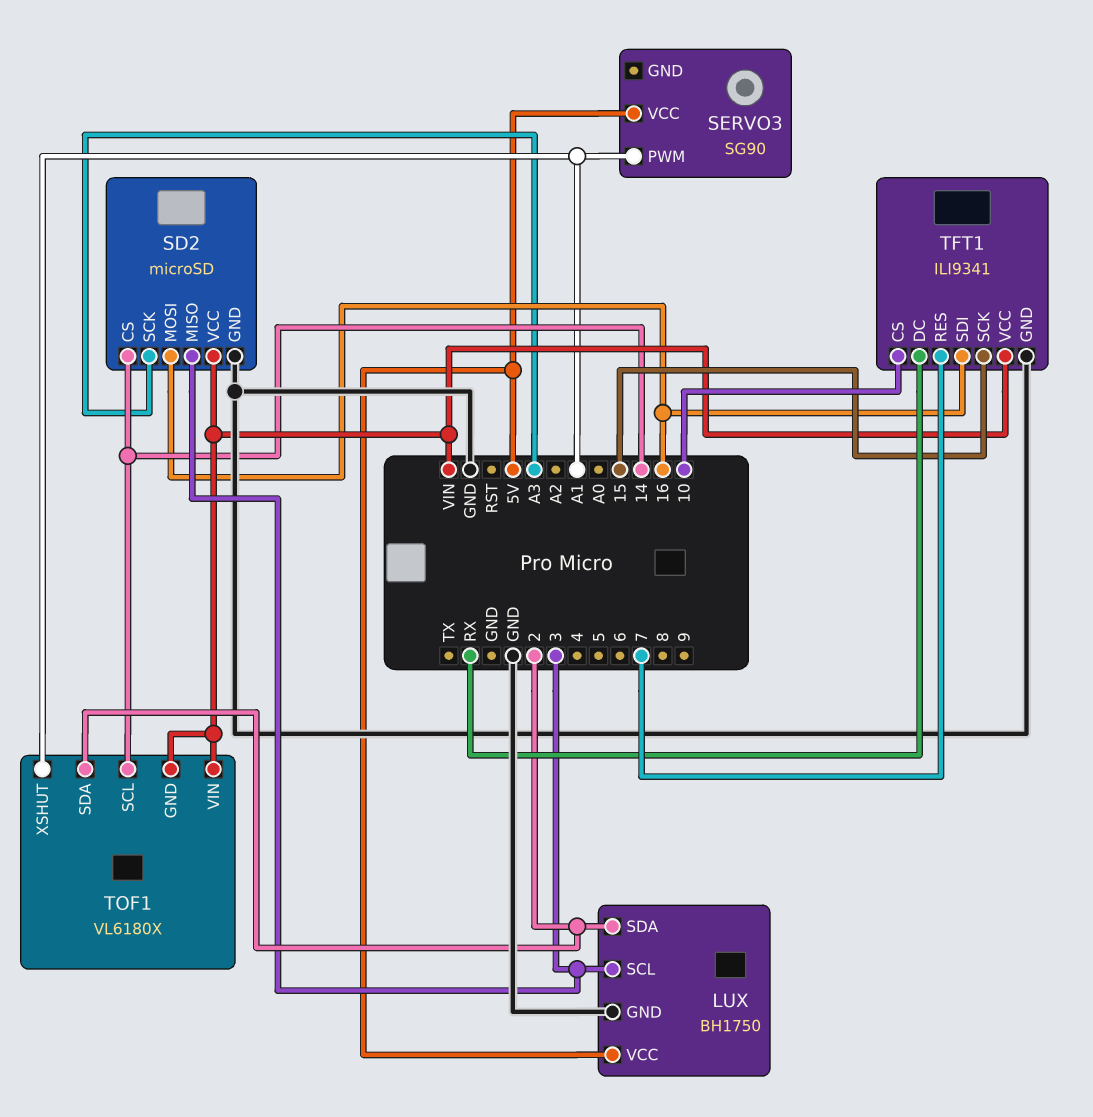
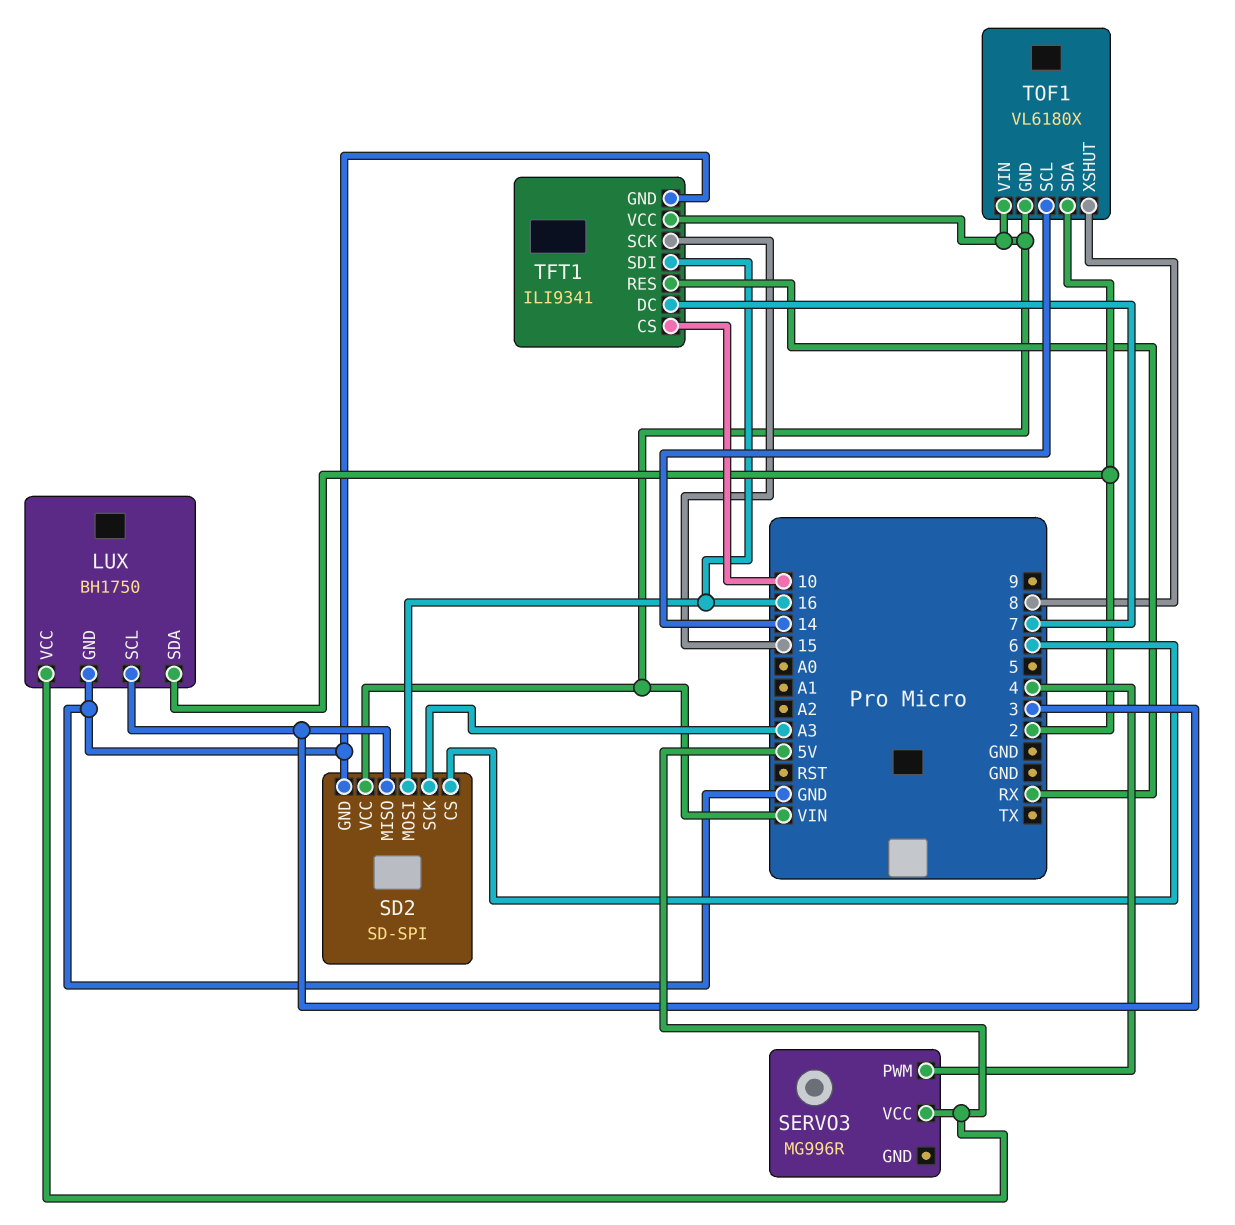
SD2: microSD -> SD-SPI
SD2 pin CS: 14 -> 6
SERVO3: SG90 -> MG996R
SERVO3 pin PWM: A1 -> 4
TFT1 pin DC: RX -> 7
TFT1 pin RES: 7 -> RX
TOF1 pin XSHUT: A1 -> 8

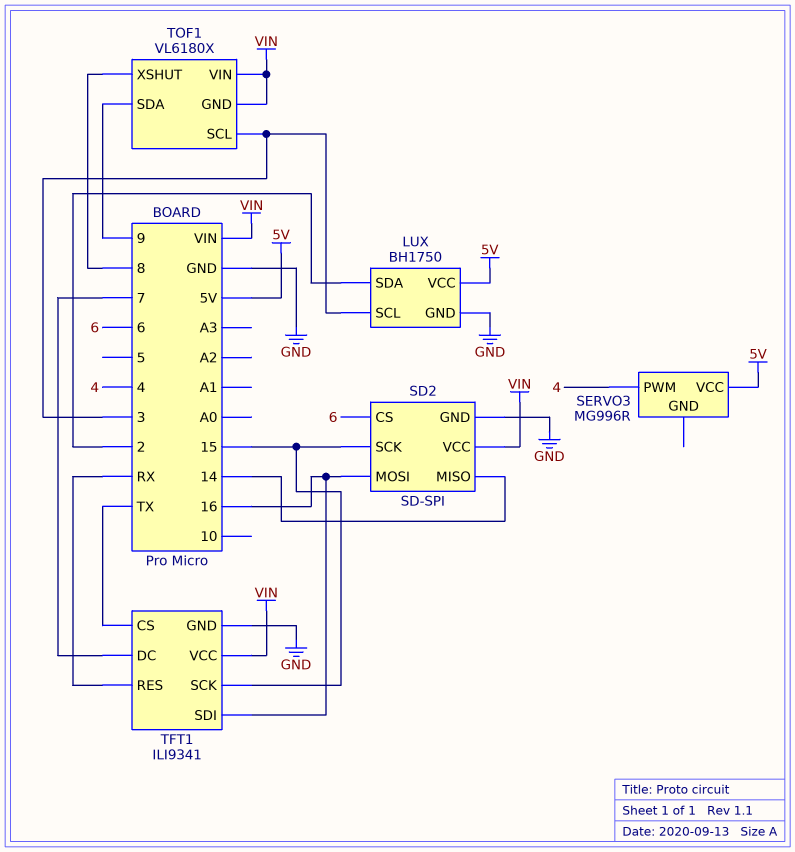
SD2 pin MISO: 3 -> 14
SD2 pin SCK: A3 -> 15
TFT1 pin CS: 10 -> TX
TOF1 pin SCL: 14 -> 3
TOF1 pin SDA: 2 -> 9

